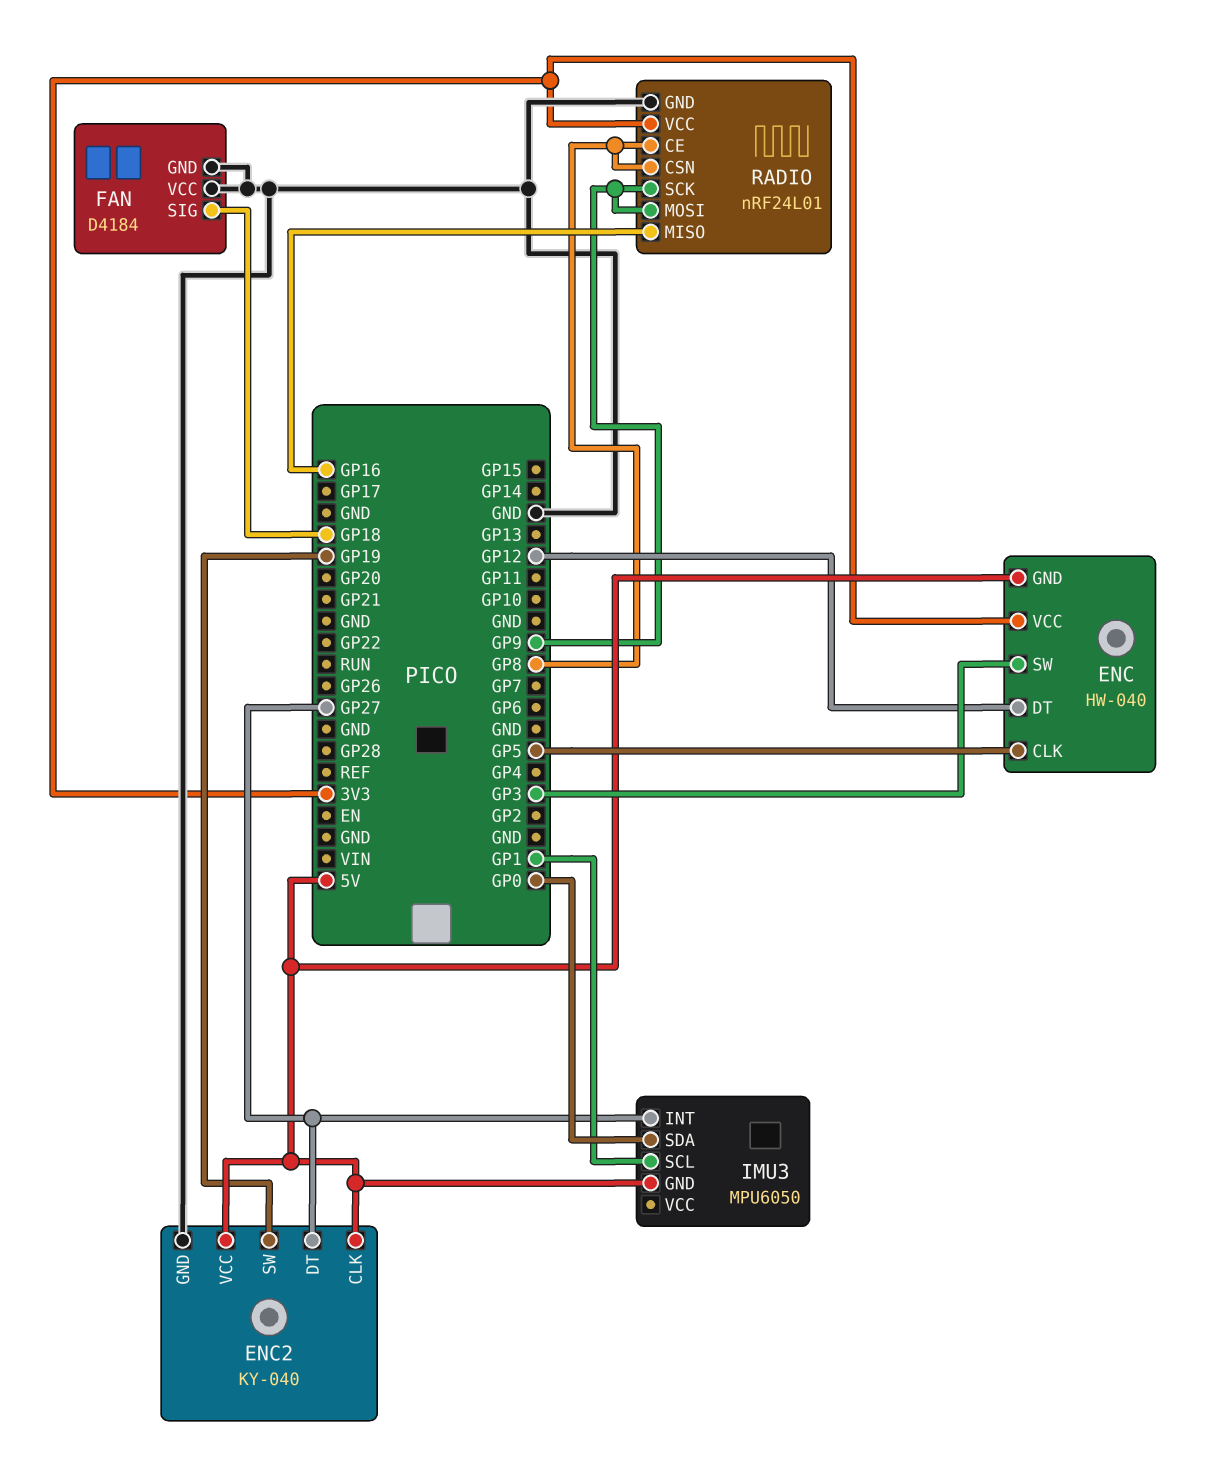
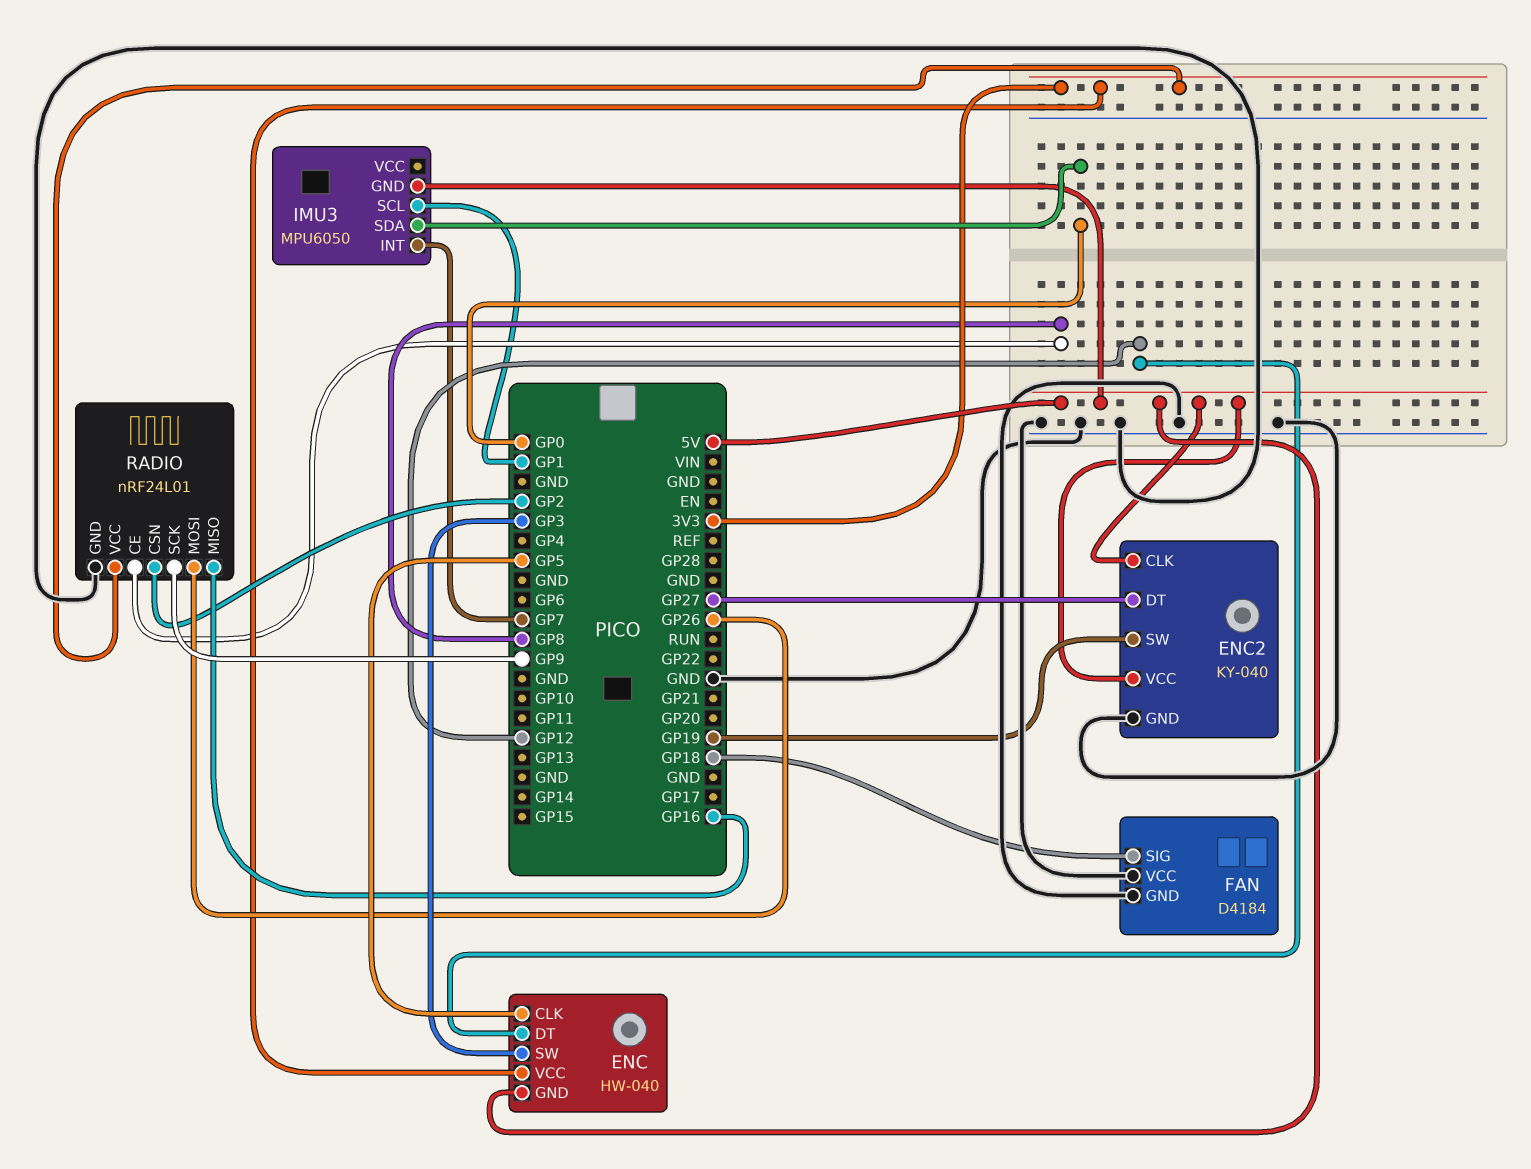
IMU3 pin INT: GP27 -> GP7
RADIO pin CSN: GP8 -> GP2
RADIO pin MOSI: GP9 -> GP26

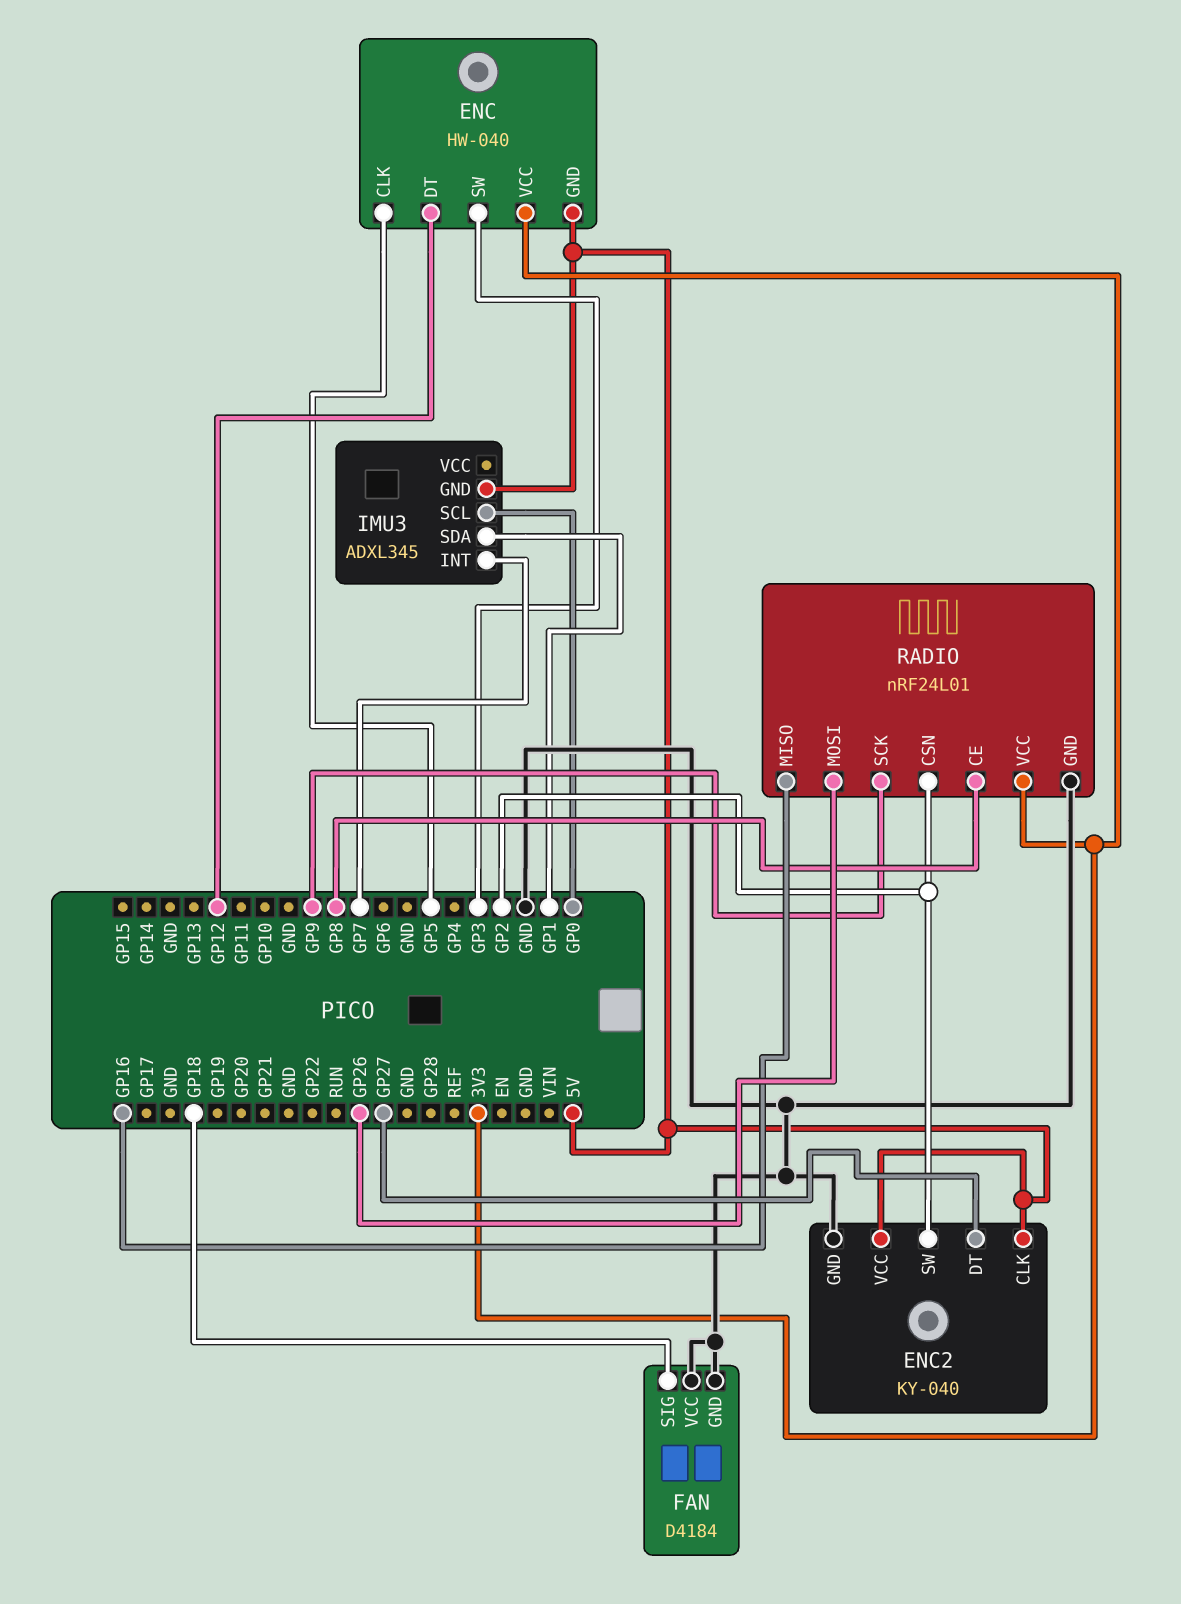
ENC2 pin SW: GP19 -> GP2
IMU3: MPU6050 -> ADXL345
IMU3 pin SCL: GP1 -> GP0
IMU3 pin SDA: GP0 -> GP1

